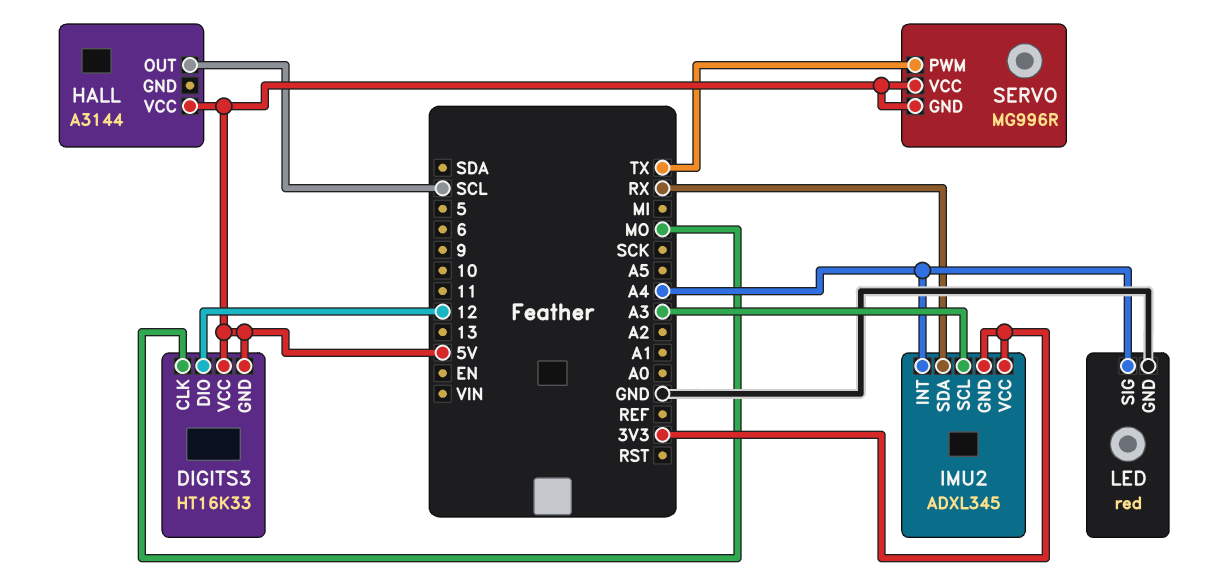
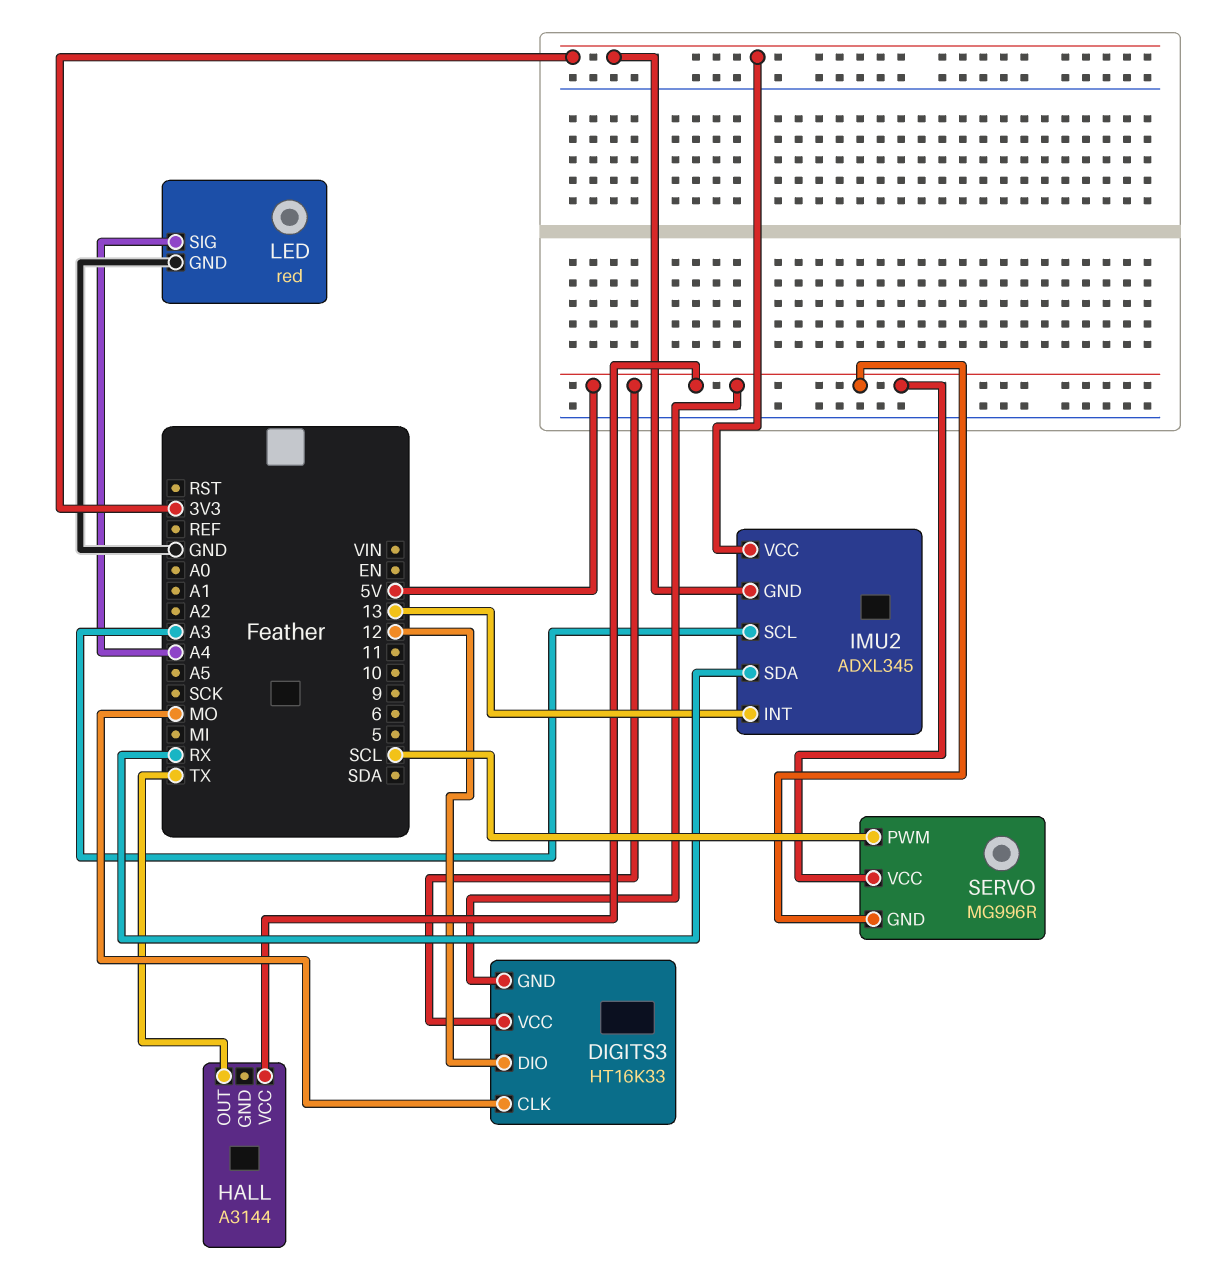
HALL pin OUT: SCL -> TX
IMU2 pin INT: A4 -> 13
SERVO pin PWM: TX -> SCL

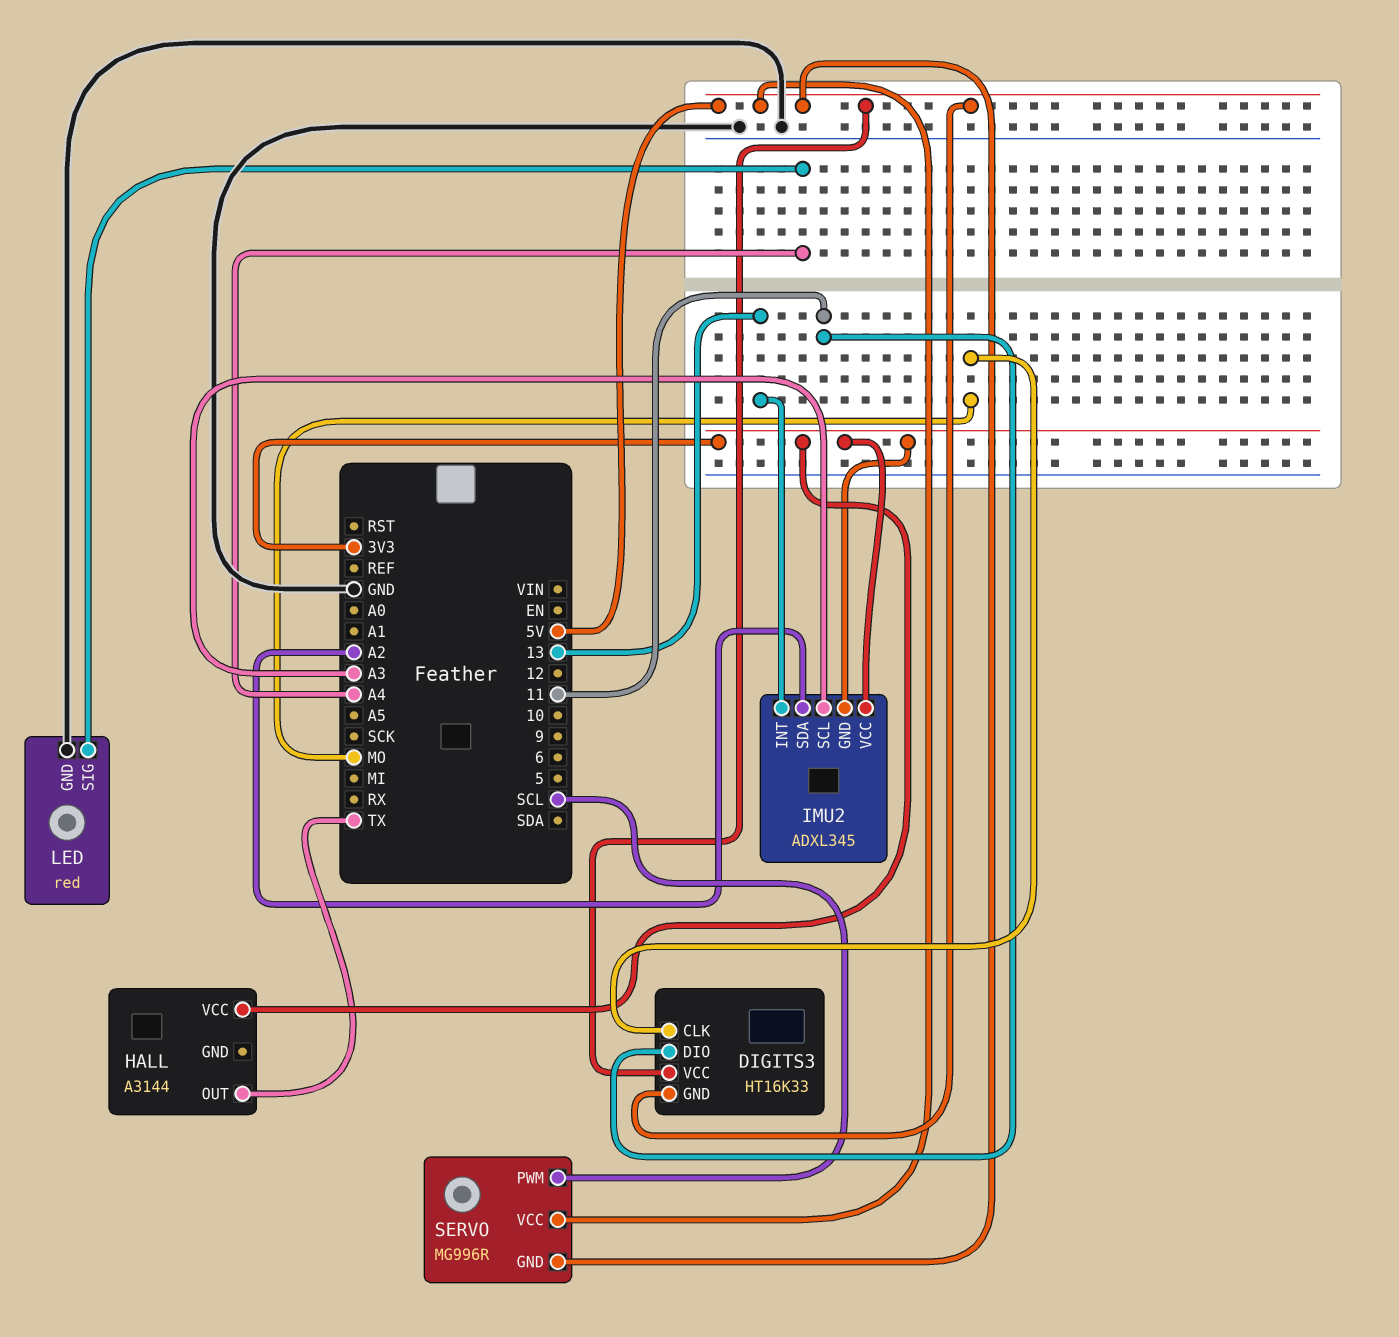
DIGITS3 pin DIO: 12 -> 11
HALL pin VCC: 5V -> 3V3
IMU2 pin SDA: RX -> A2

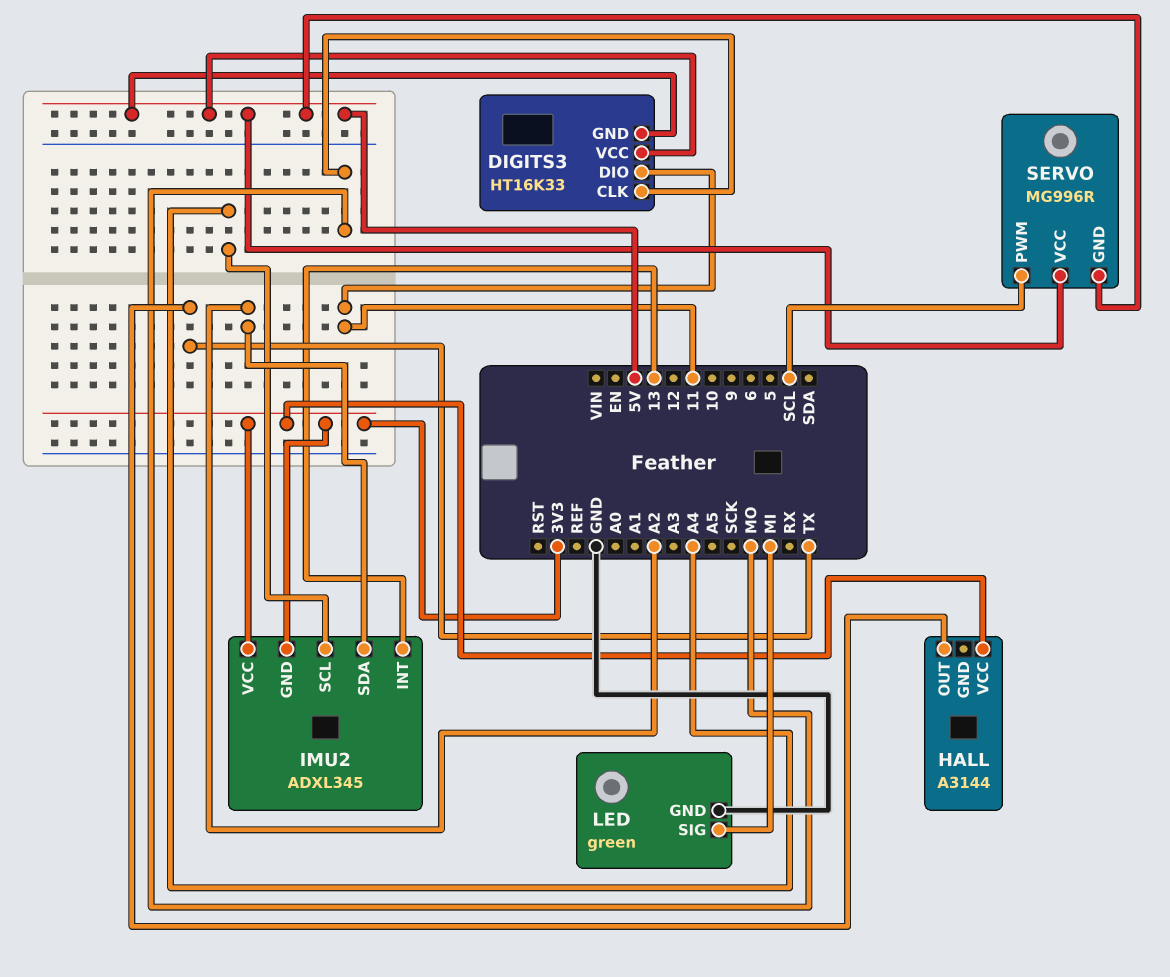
IMU2 pin SCL: A3 -> A4
LED: red -> green
LED pin SIG: A4 -> MI

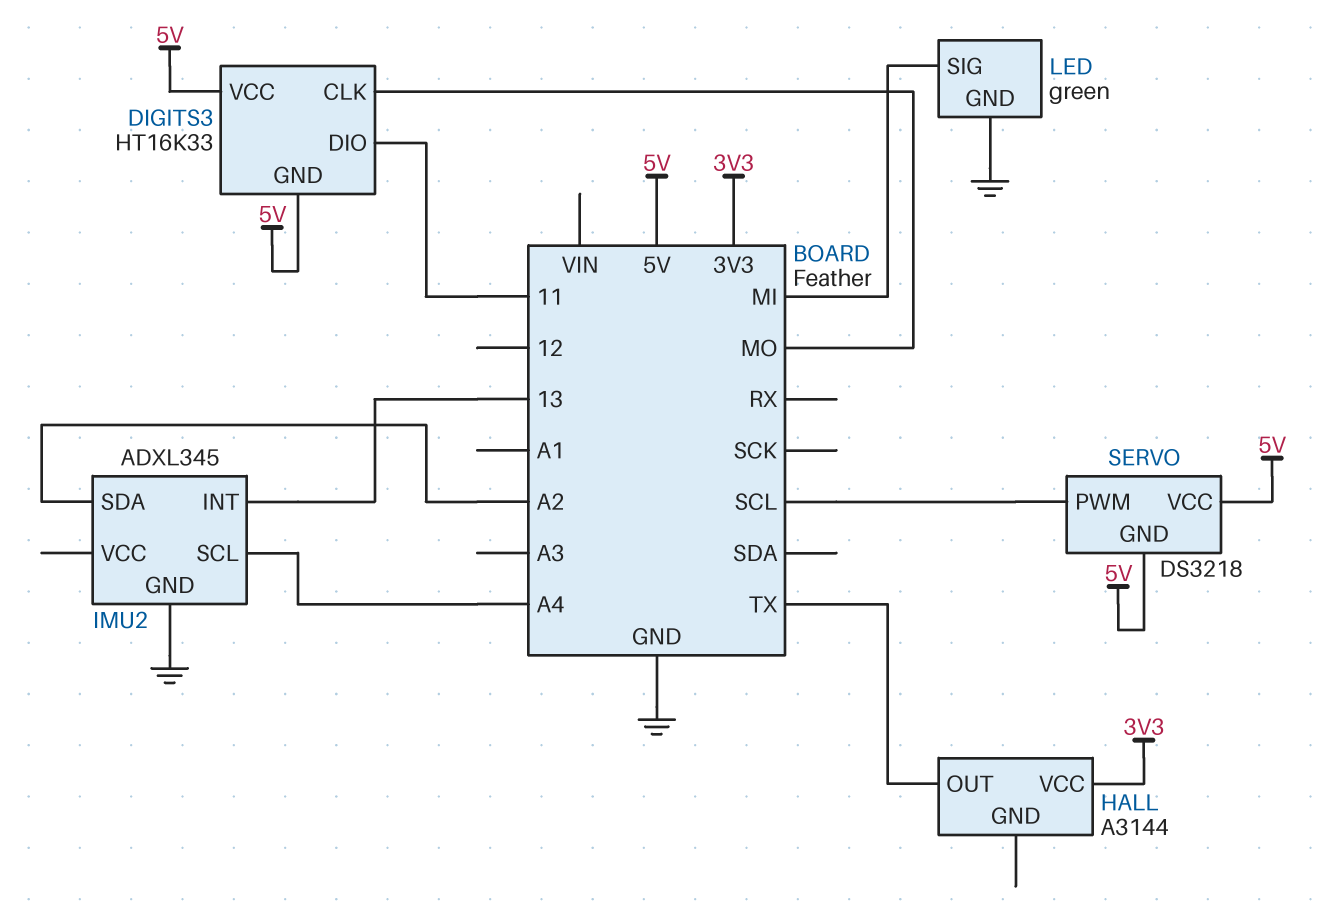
IMU2 pin GND: 3V3 -> GND
IMU2 pin VCC: 3V3 -> none
SERVO: MG996R -> DS3218

